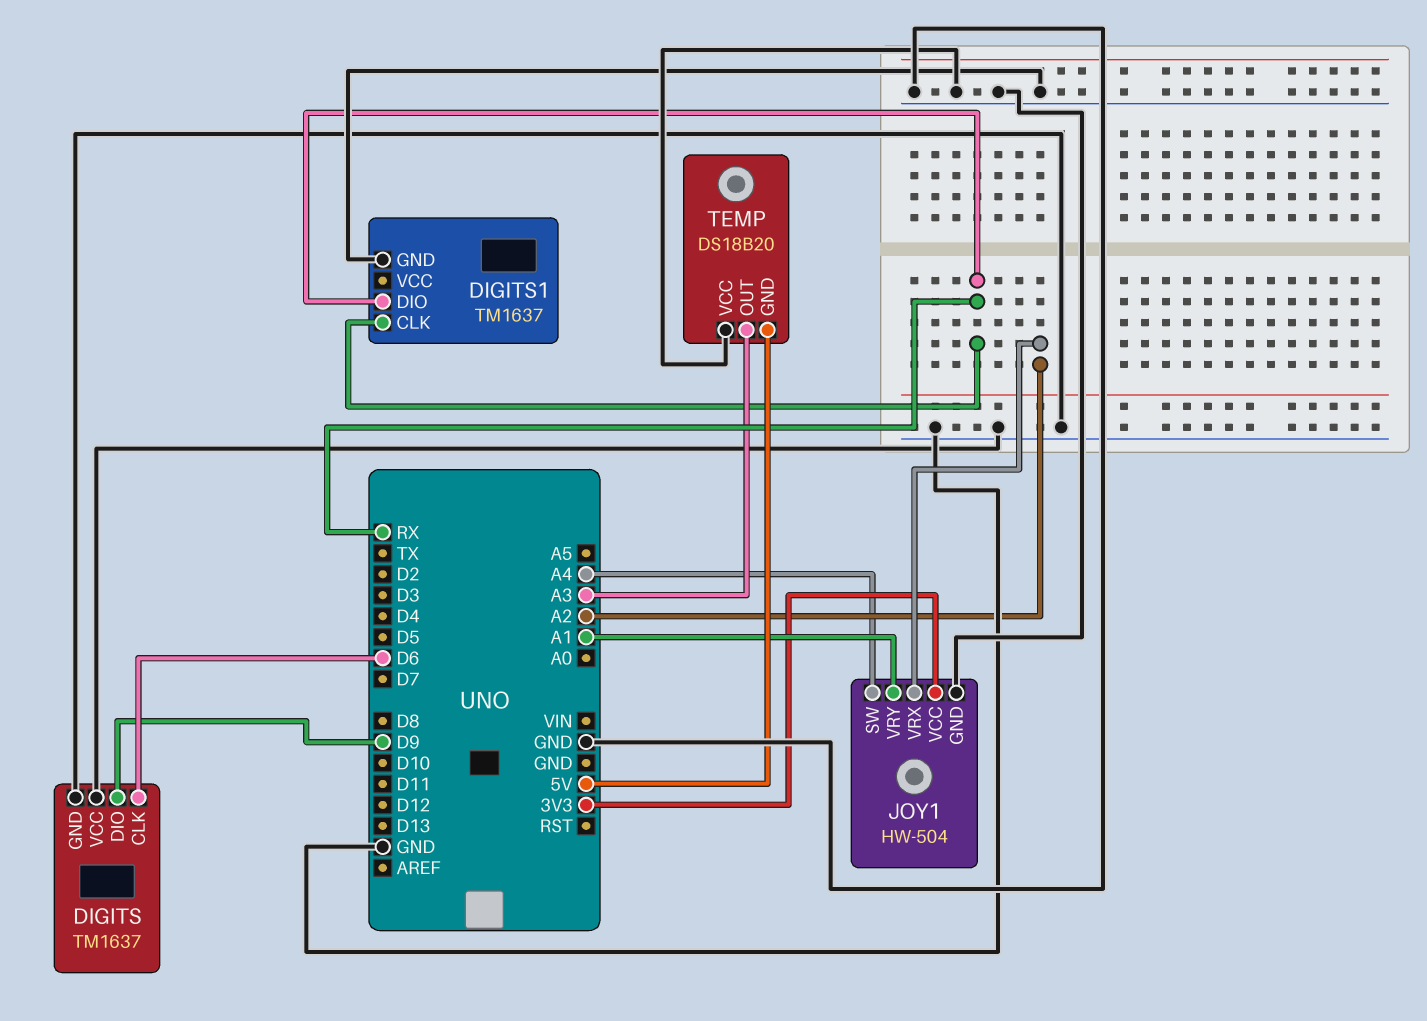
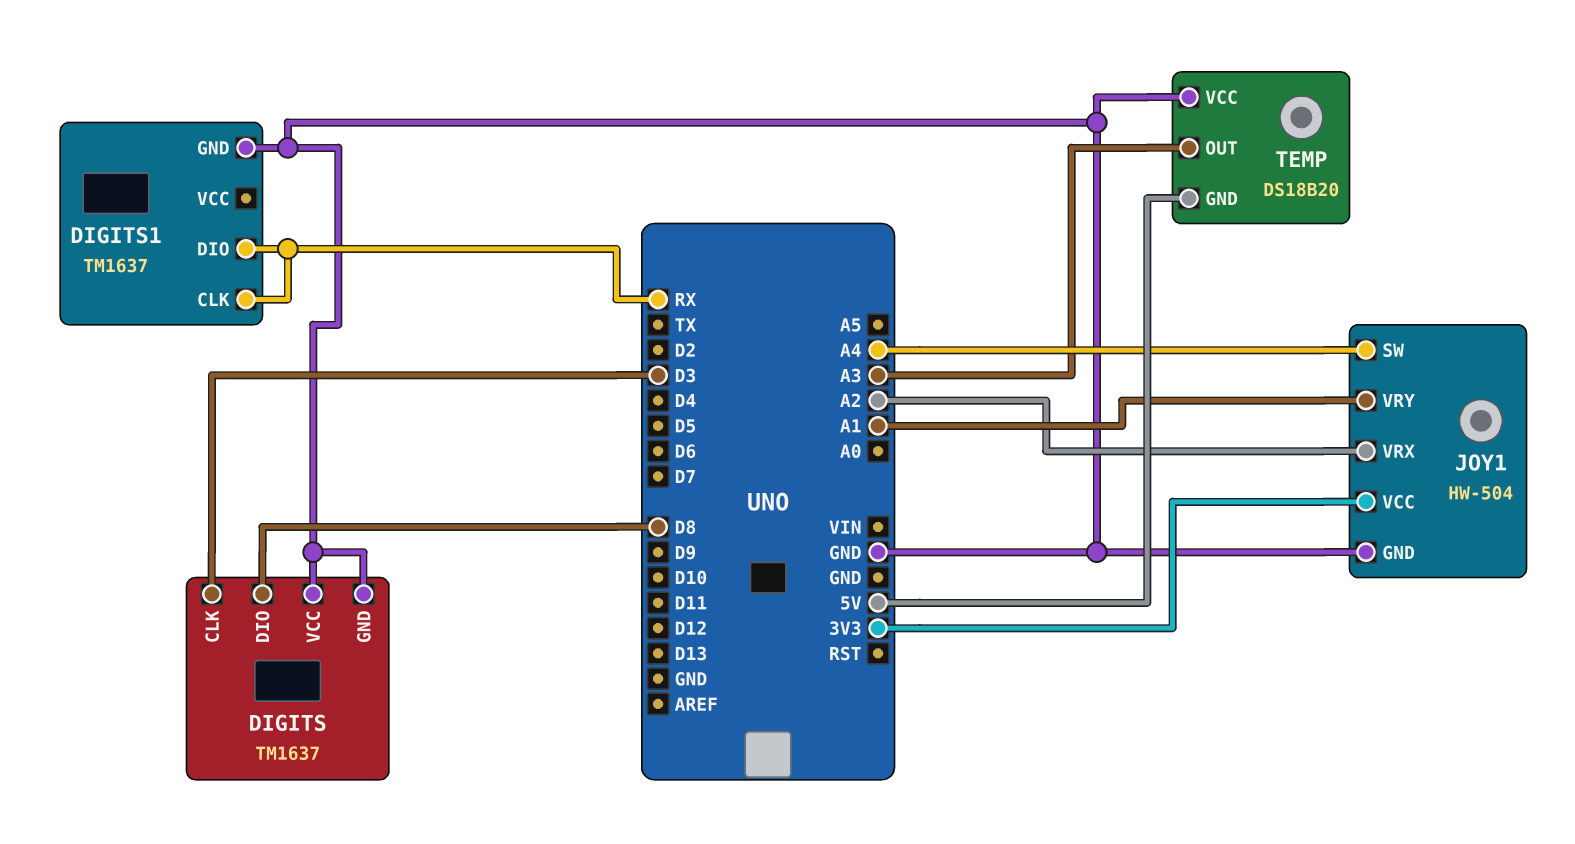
DIGITS pin CLK: D6 -> D3
DIGITS pin DIO: D9 -> D8

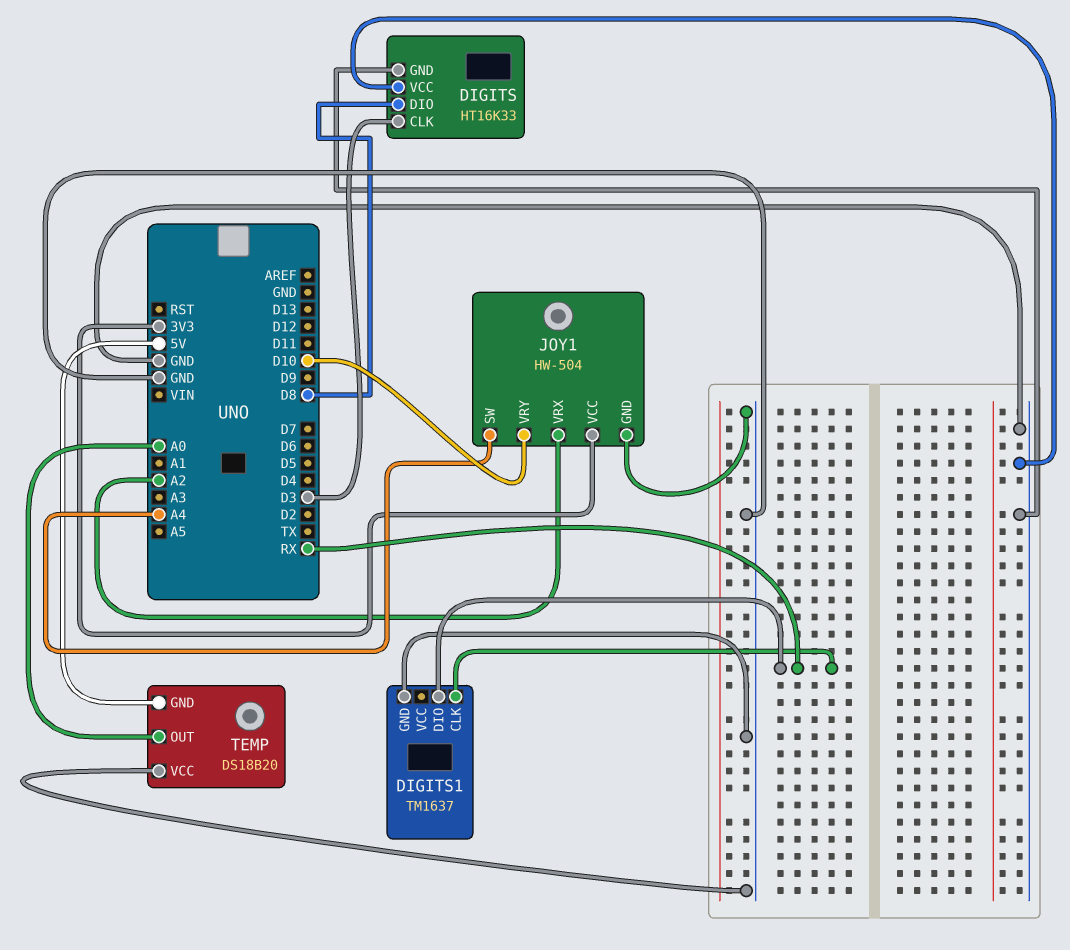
DIGITS: TM1637 -> HT16K33
JOY1 pin VRY: A1 -> D10
TEMP pin OUT: A3 -> A0

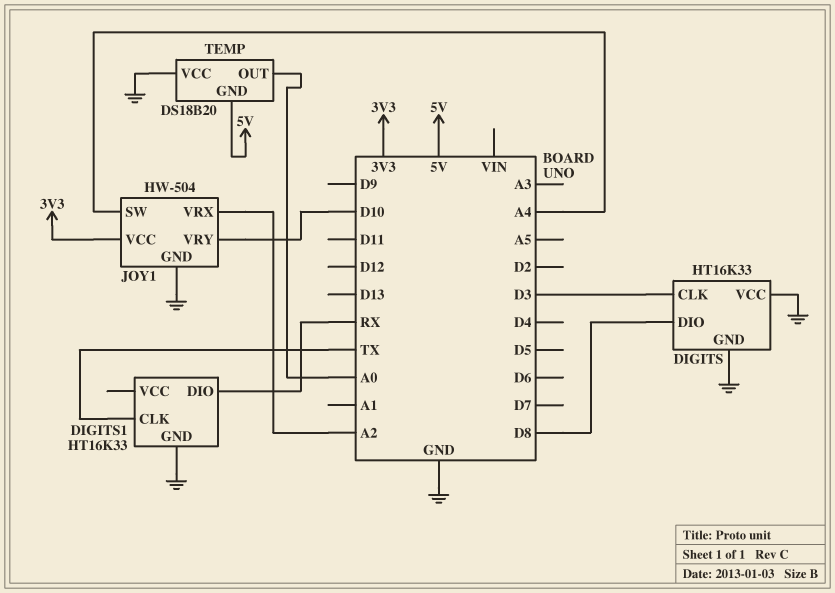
DIGITS1: TM1637 -> HT16K33
DIGITS1 pin CLK: RX -> TX

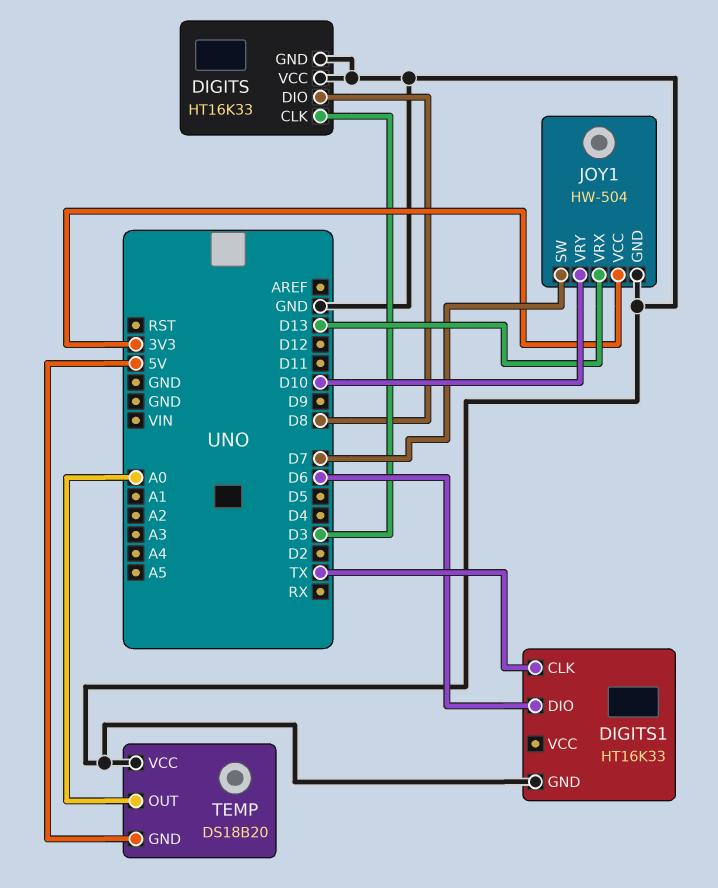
DIGITS1 pin DIO: RX -> D6
JOY1 pin SW: A4 -> D7
JOY1 pin VRX: A2 -> D13

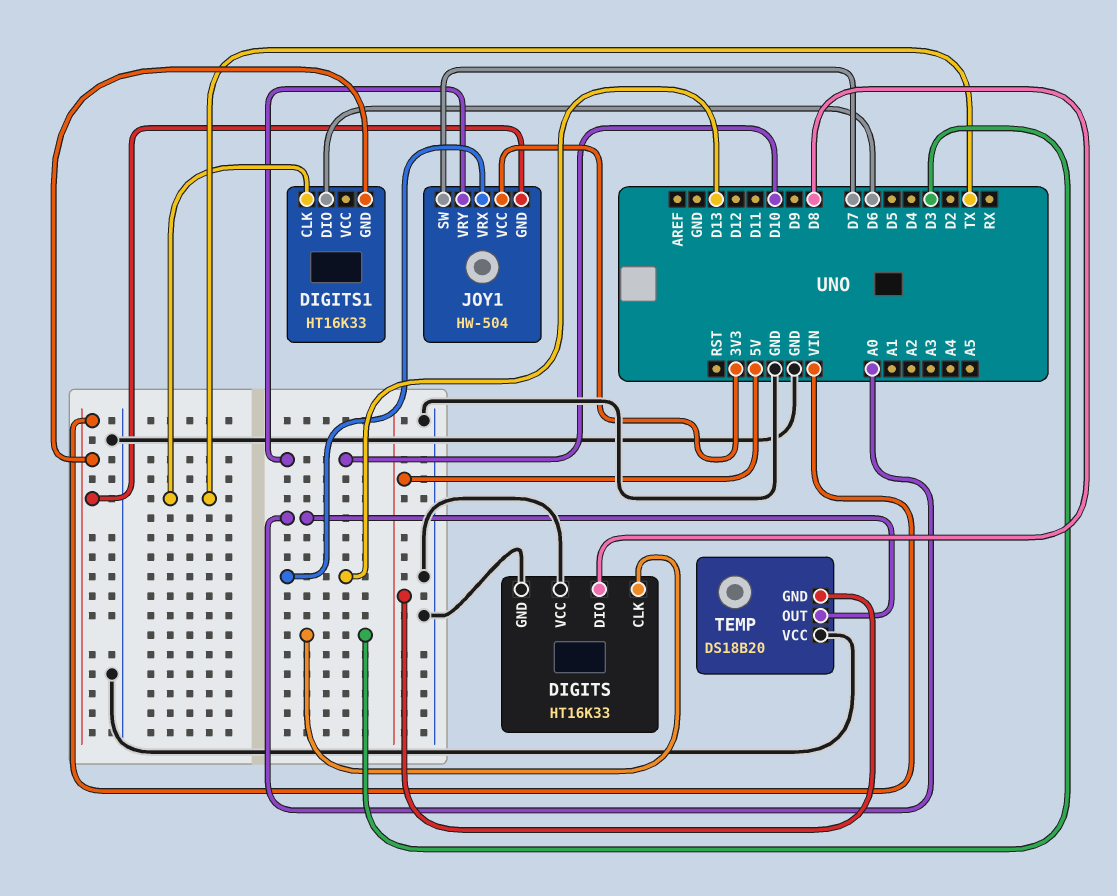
DIGITS1 pin GND: GND -> VIN
JOY1 pin GND: GND -> VIN

